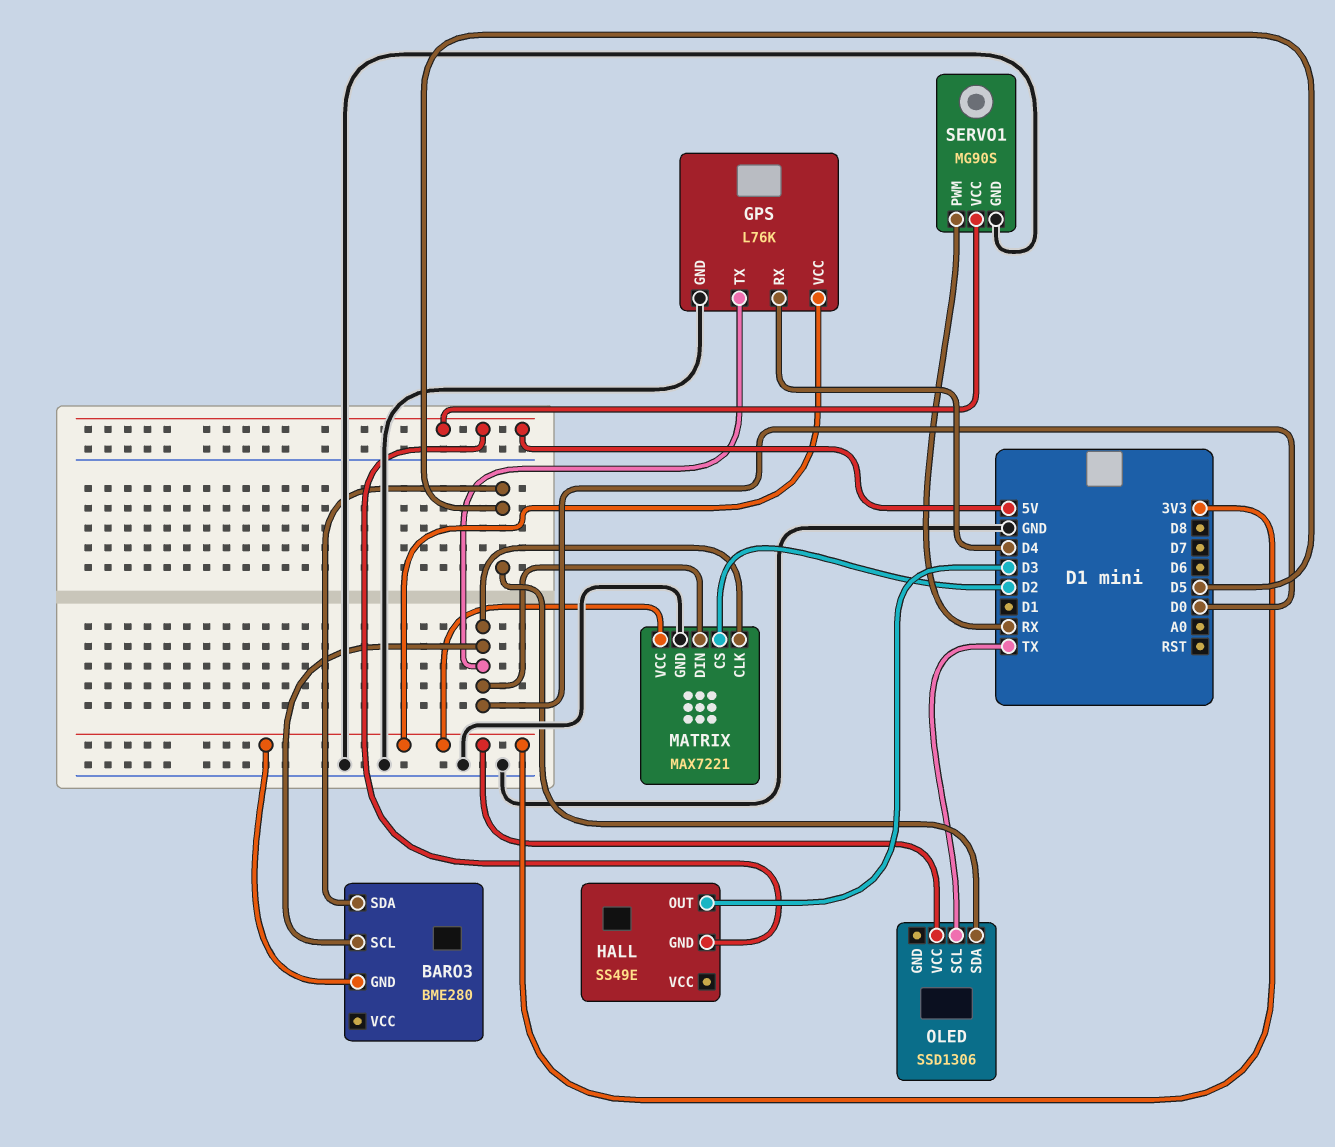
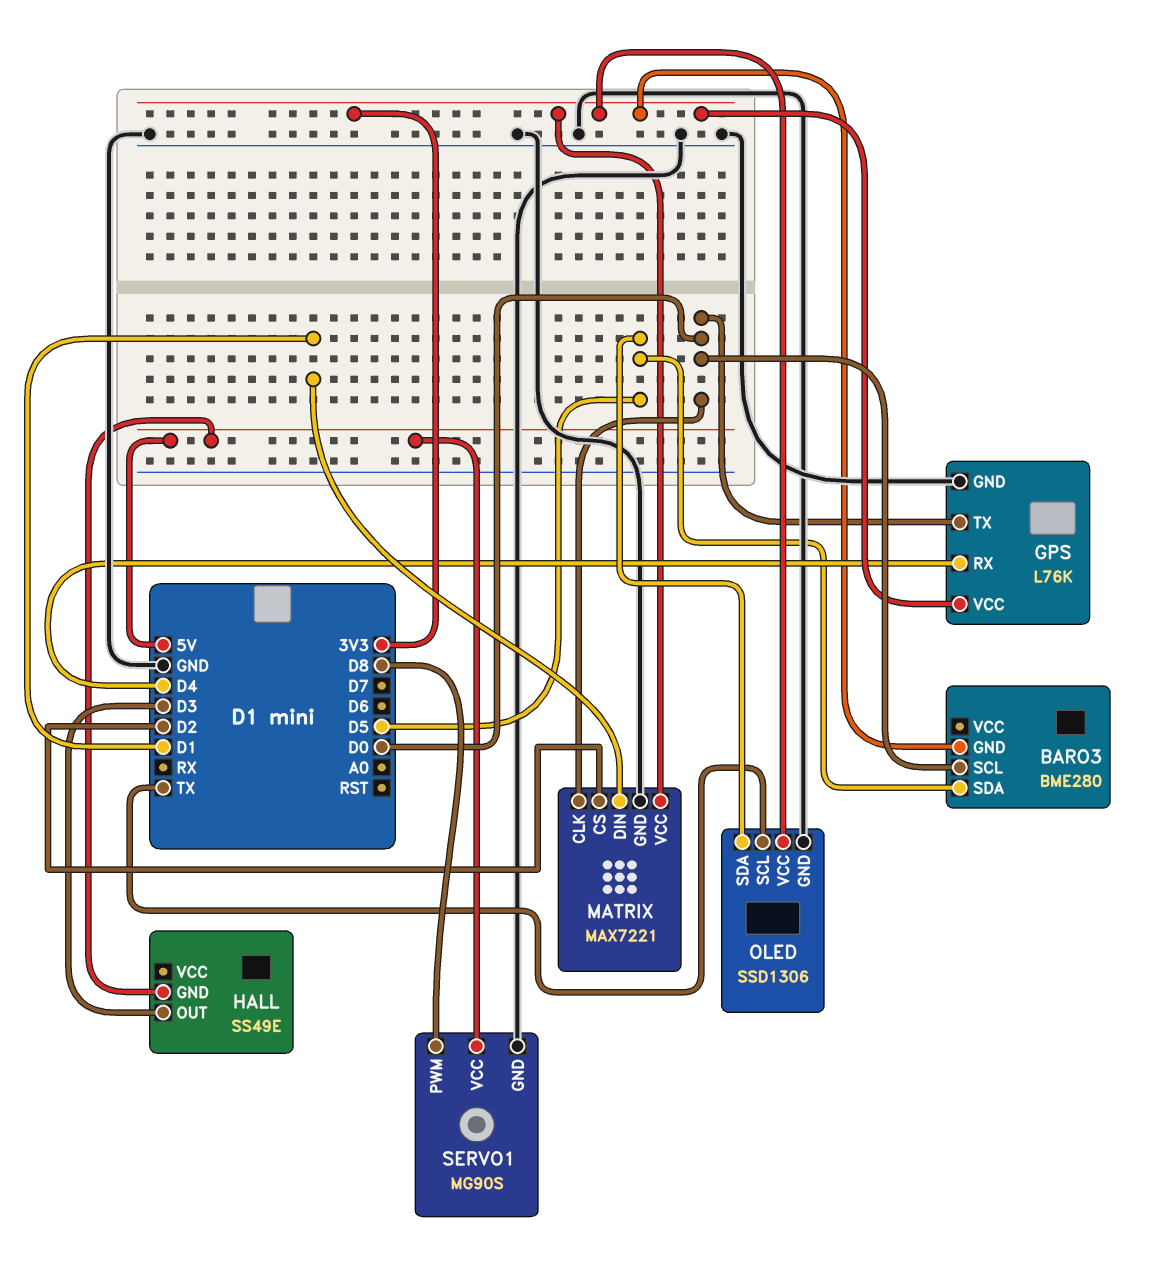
MATRIX pin DIN: D0 -> D1
OLED pin GND: none -> GND
SERVO1 pin PWM: RX -> D8

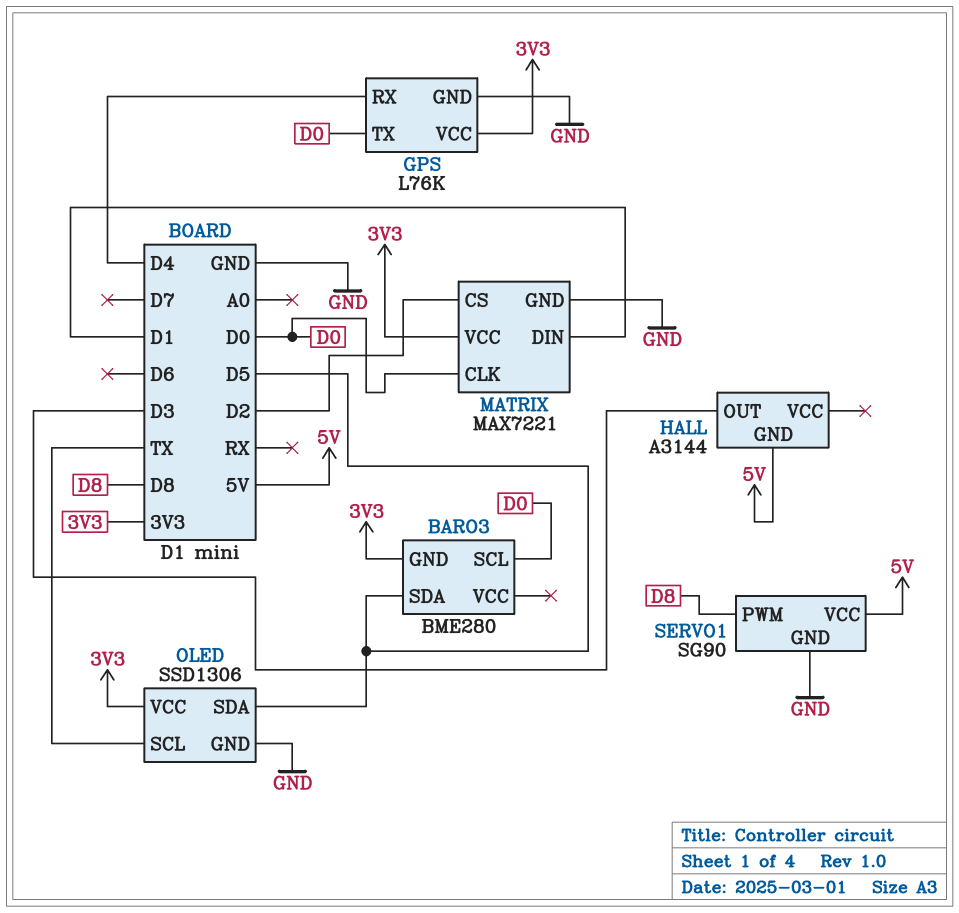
HALL: SS49E -> A3144
SERVO1: MG90S -> SG90

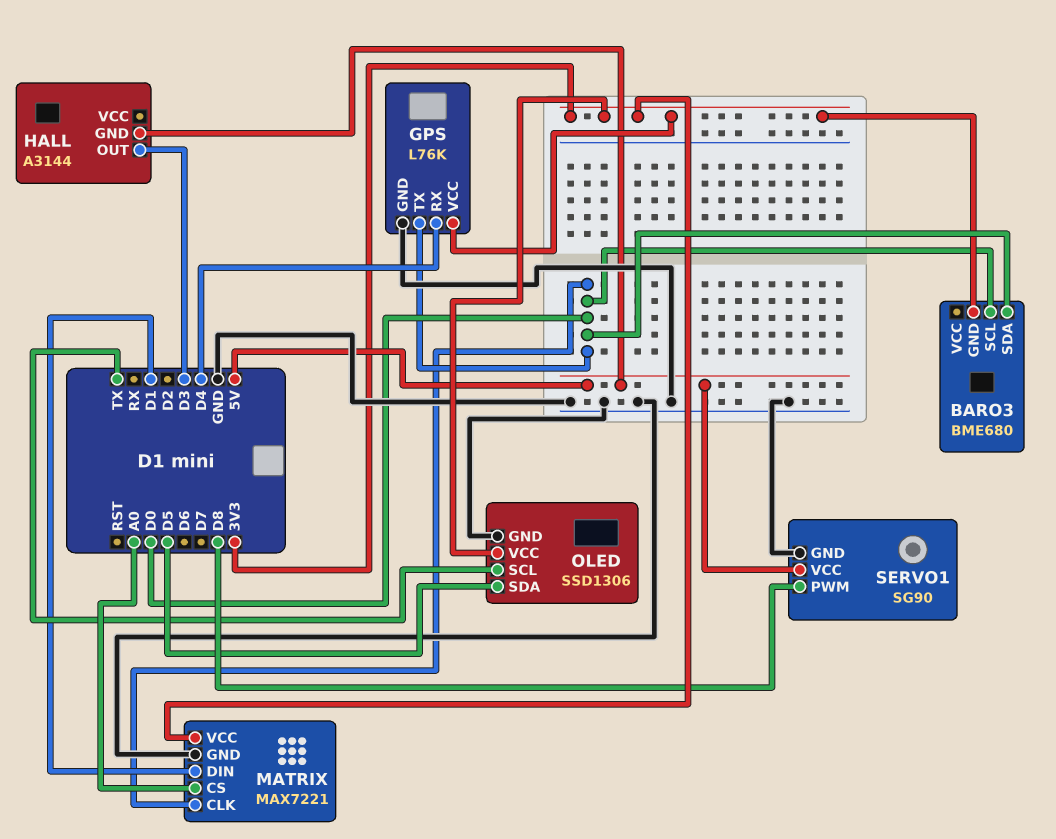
BARO3: BME280 -> BME680
BARO3 pin SDA: D5 -> D0
MATRIX pin CS: D2 -> A0

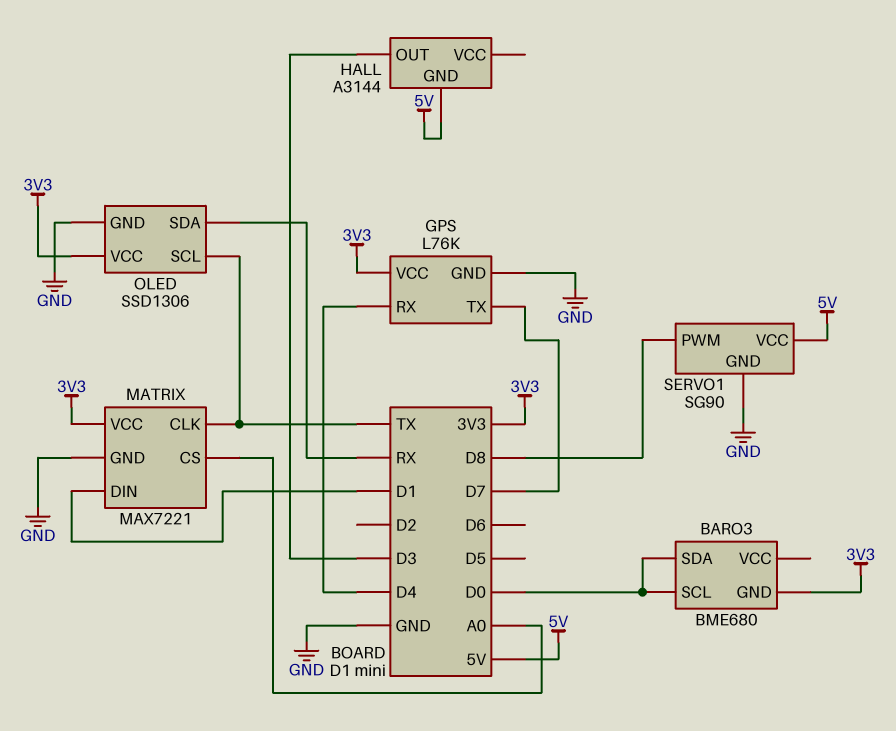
GPS pin TX: D0 -> D7
MATRIX pin CLK: D0 -> TX
OLED pin SDA: D5 -> RX

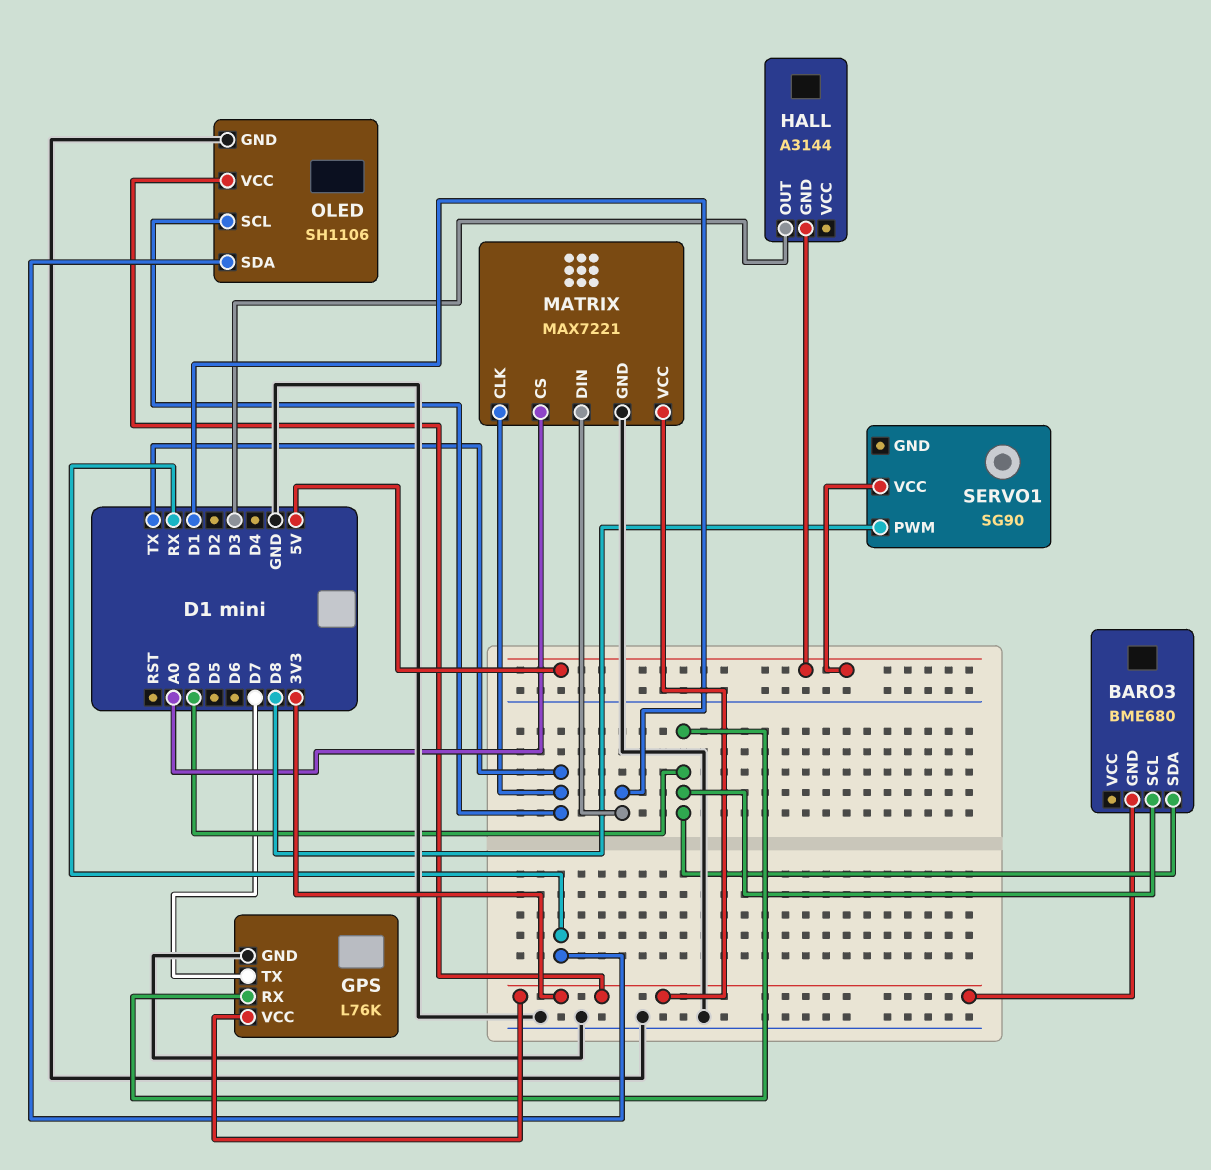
GPS pin RX: D4 -> D0
OLED: SSD1306 -> SH1106
SERVO1 pin GND: GND -> none

